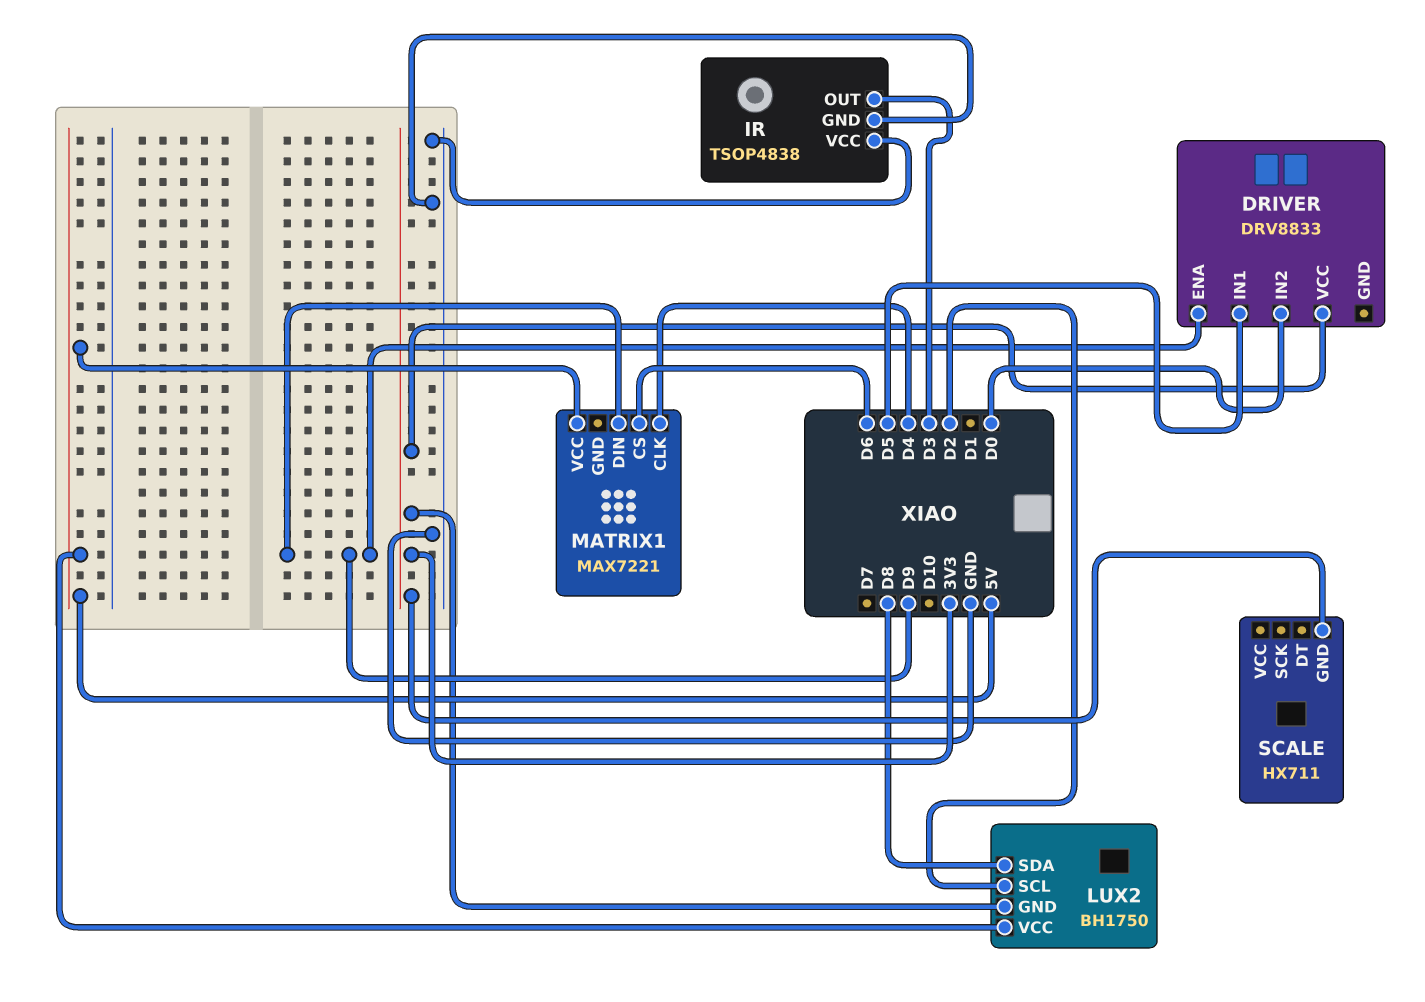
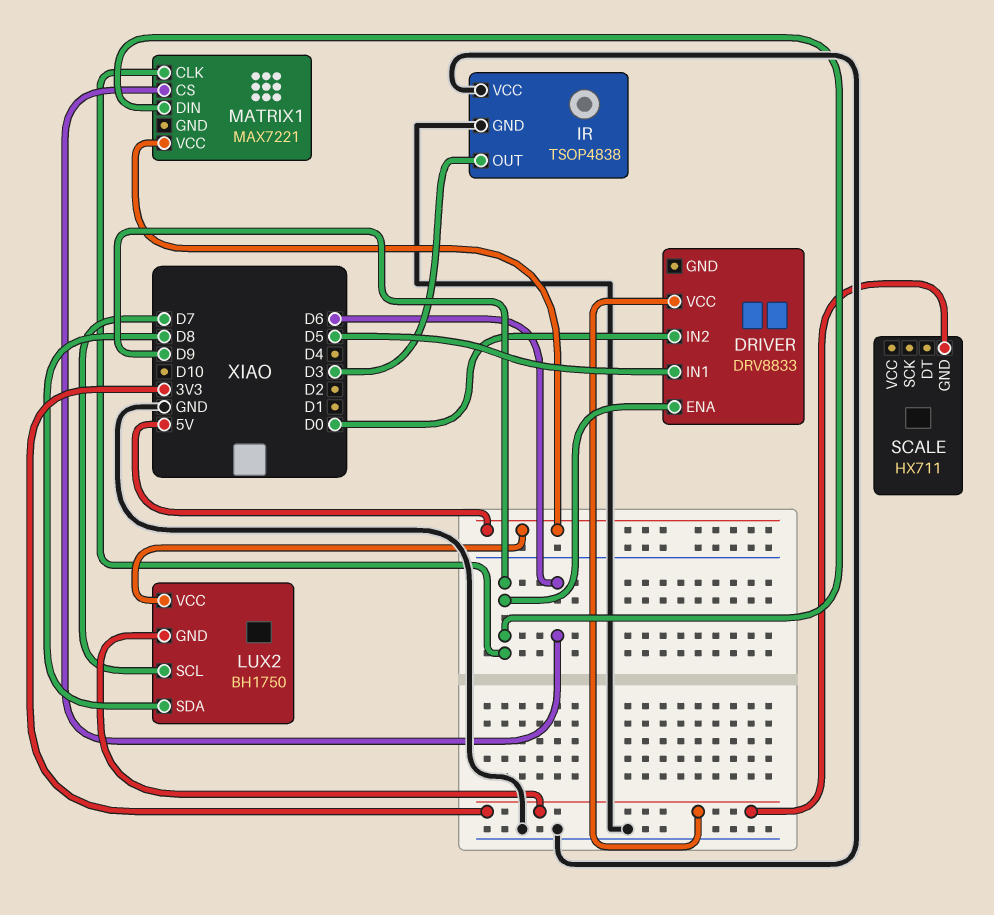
LUX2 pin SCL: D2 -> D7
MATRIX1 pin CLK: D4 -> D9

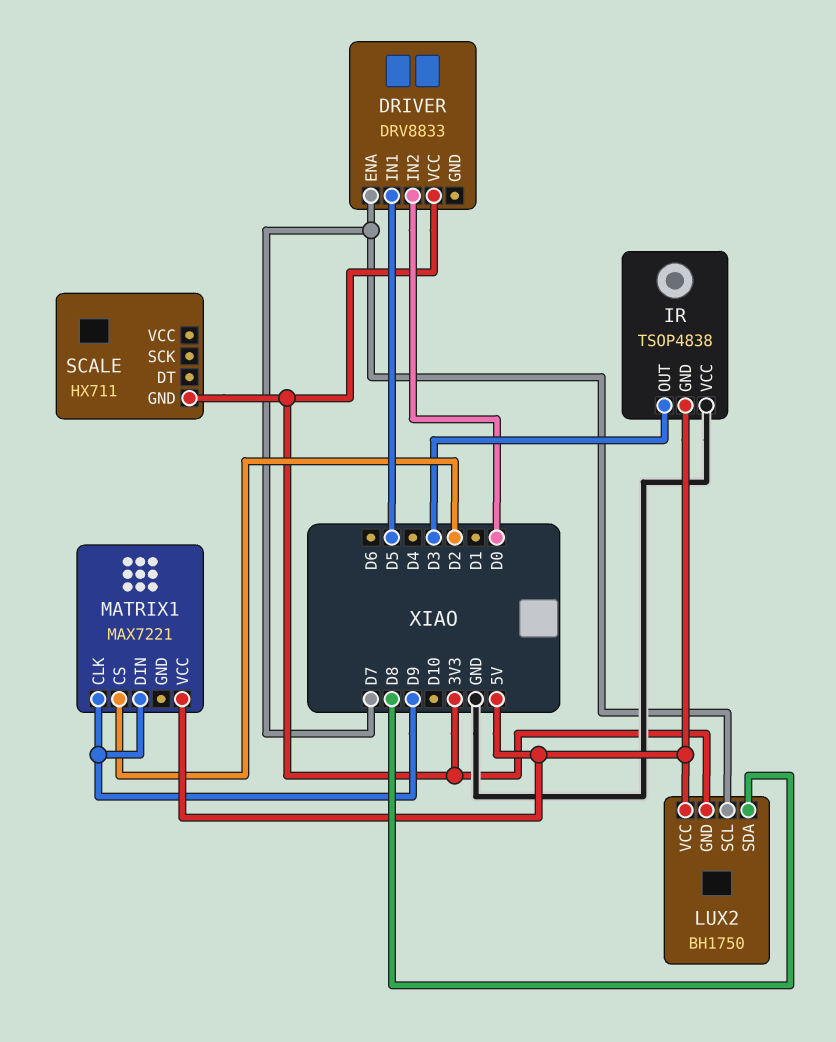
DRIVER pin ENA: D9 -> D7
IR pin GND: GND -> 5V
MATRIX1 pin CS: D6 -> D2

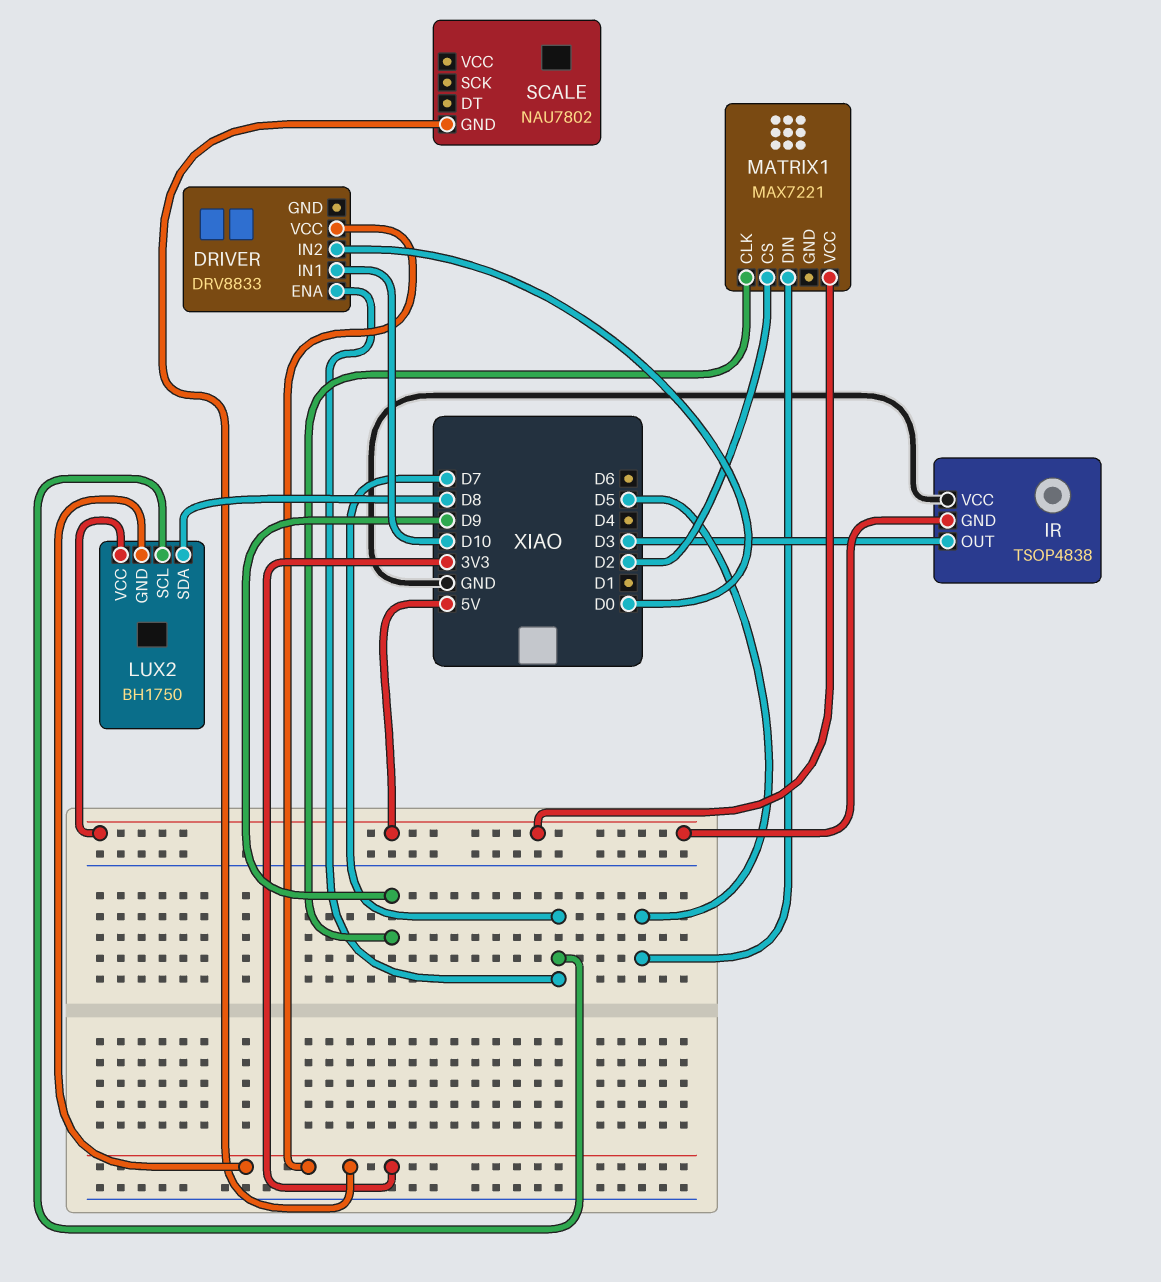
DRIVER pin IN1: D5 -> D10
MATRIX1 pin DIN: D9 -> D5
SCALE: HX711 -> NAU7802

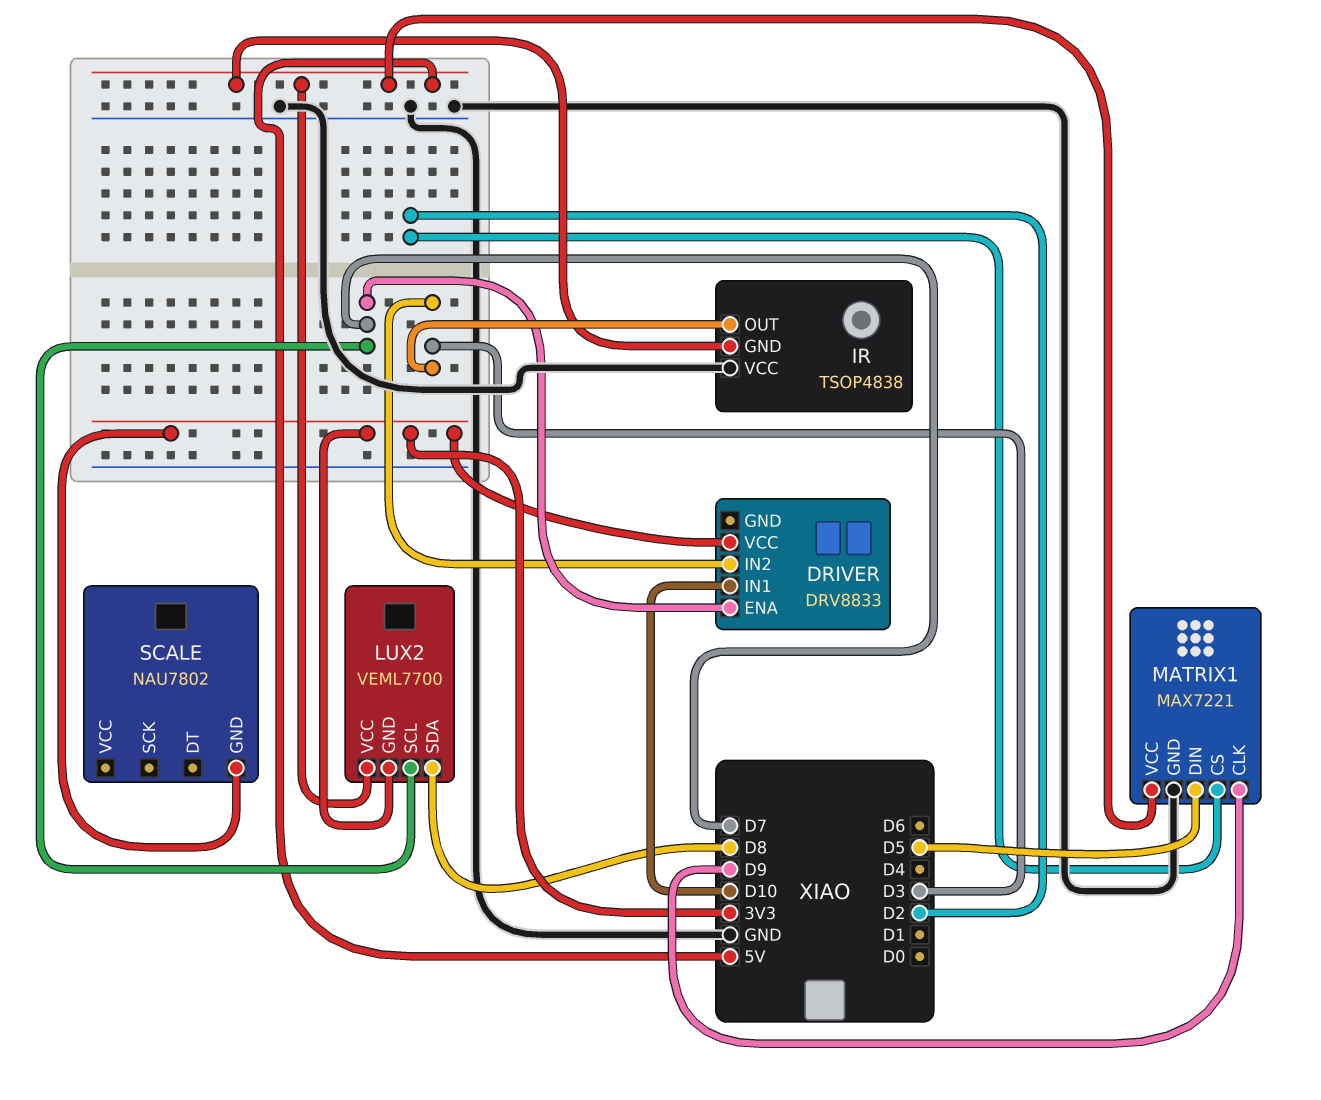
DRIVER pin IN2: D0 -> D3
LUX2: BH1750 -> VEML7700
MATRIX1 pin GND: none -> GND

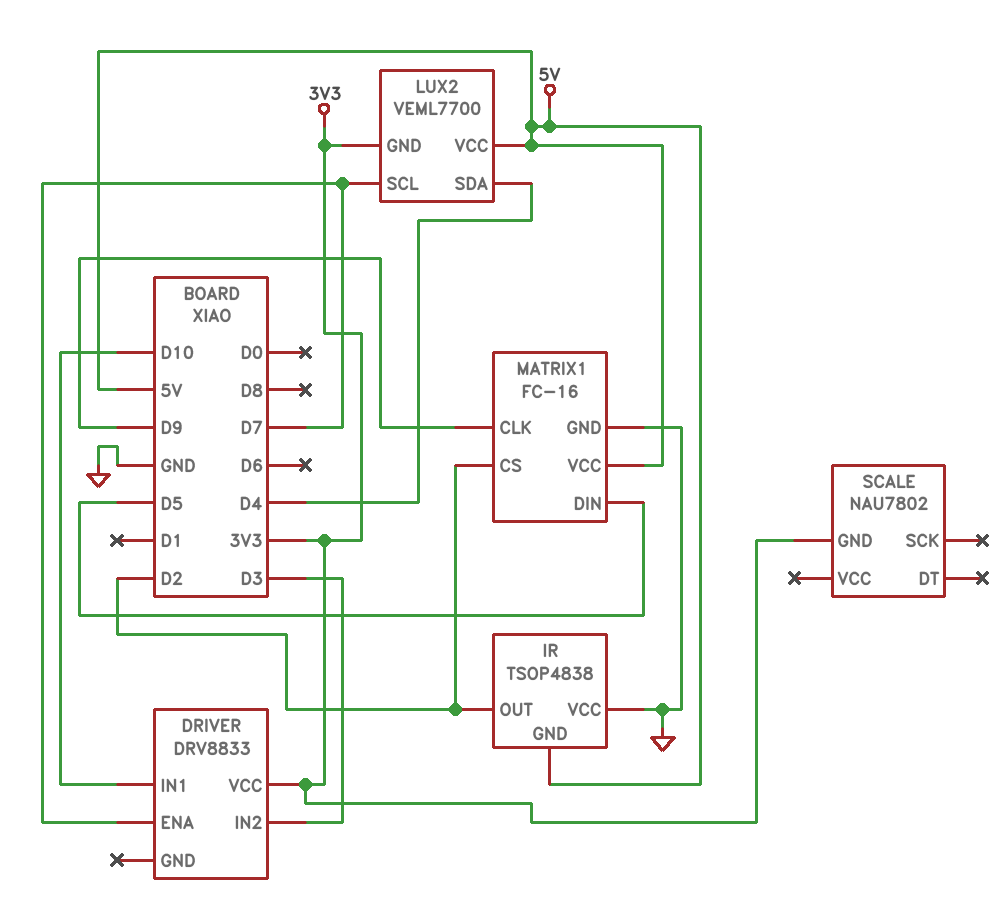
IR pin OUT: D3 -> D2
LUX2 pin SDA: D8 -> D4
MATRIX1: MAX7221 -> FC-16

